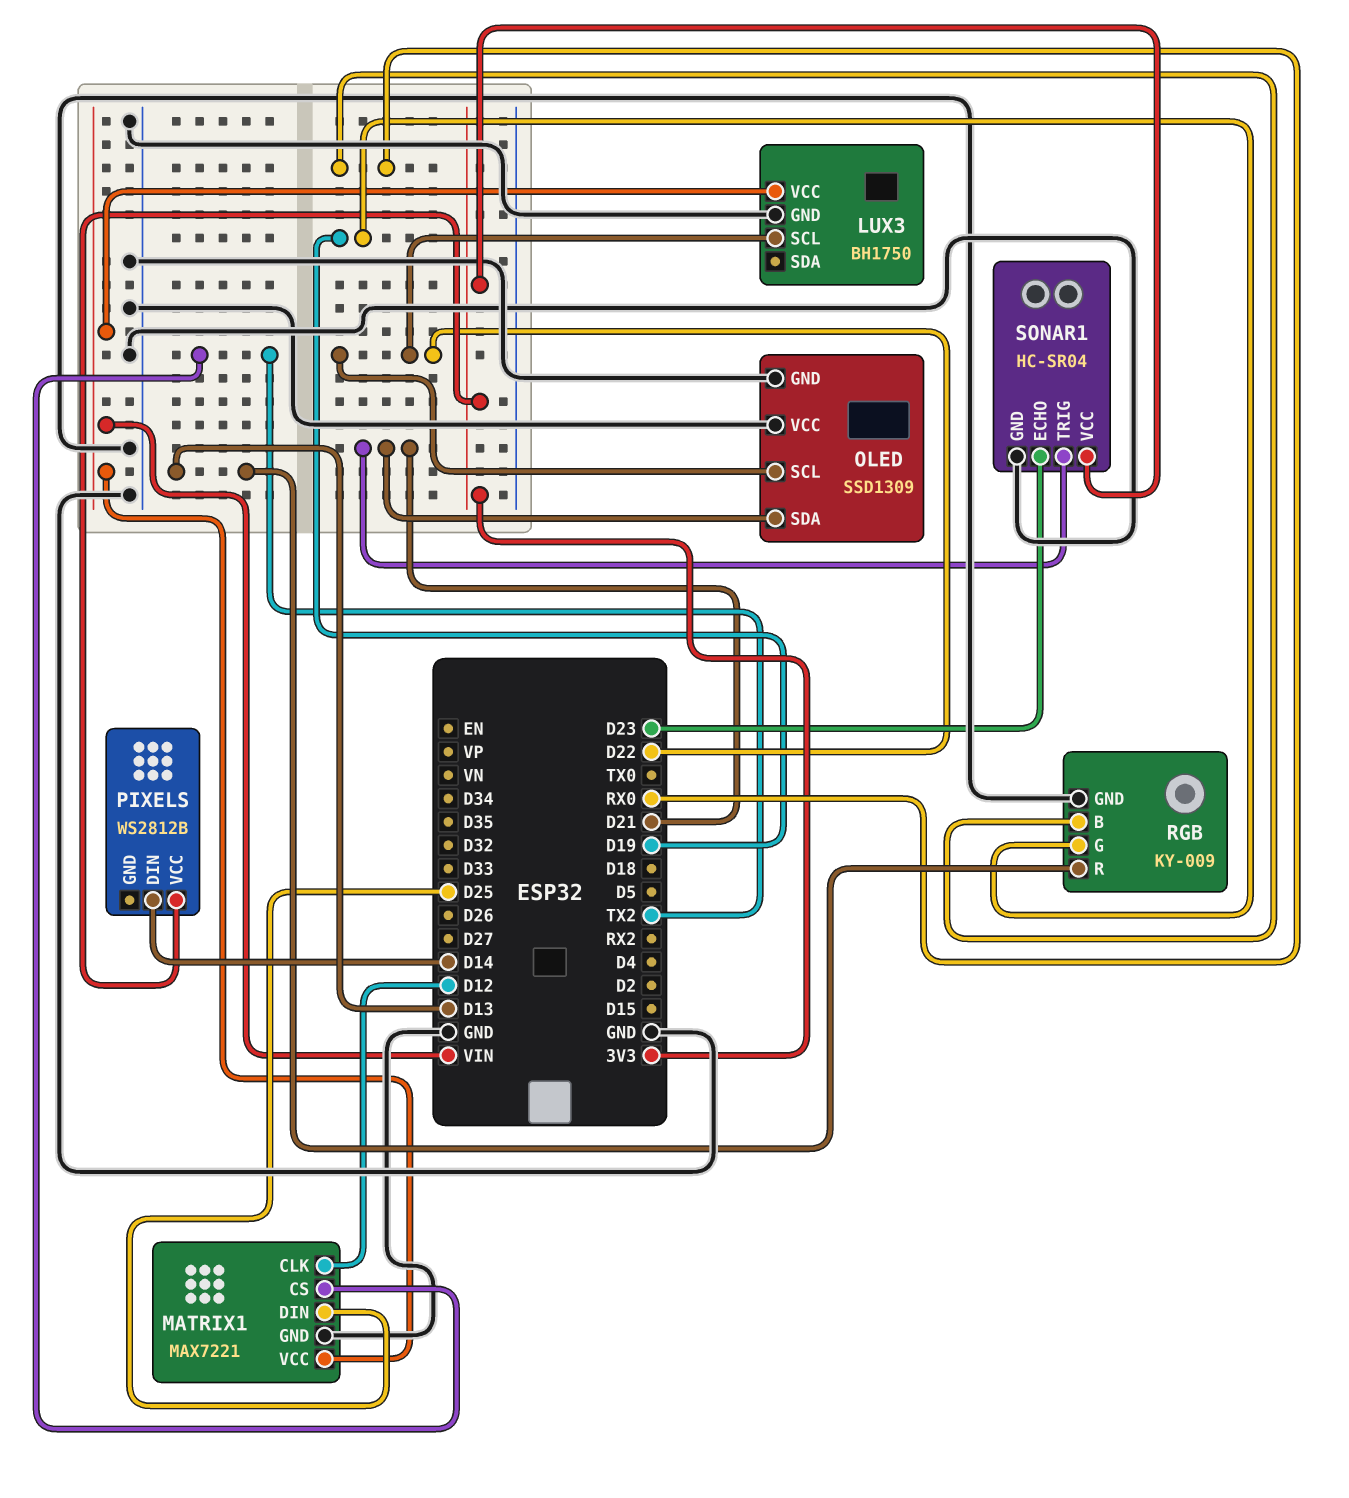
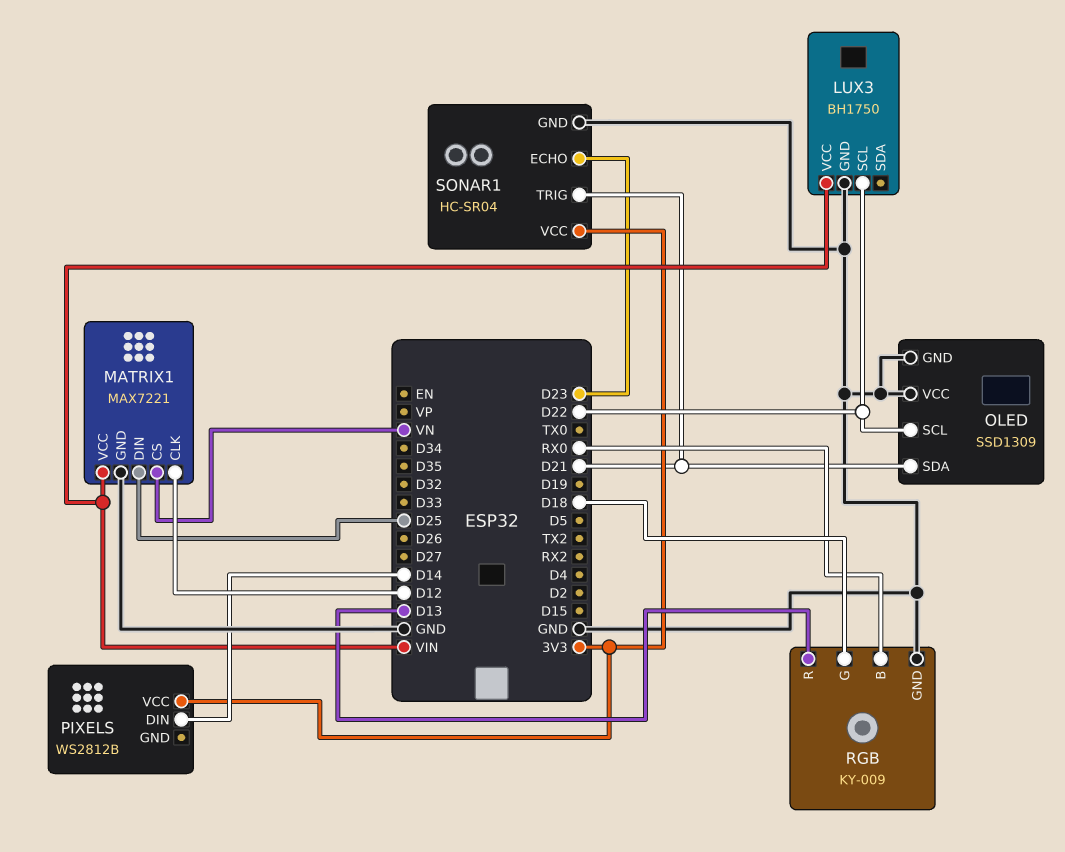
MATRIX1 pin CS: TX2 -> VN
RGB pin G: D19 -> D18

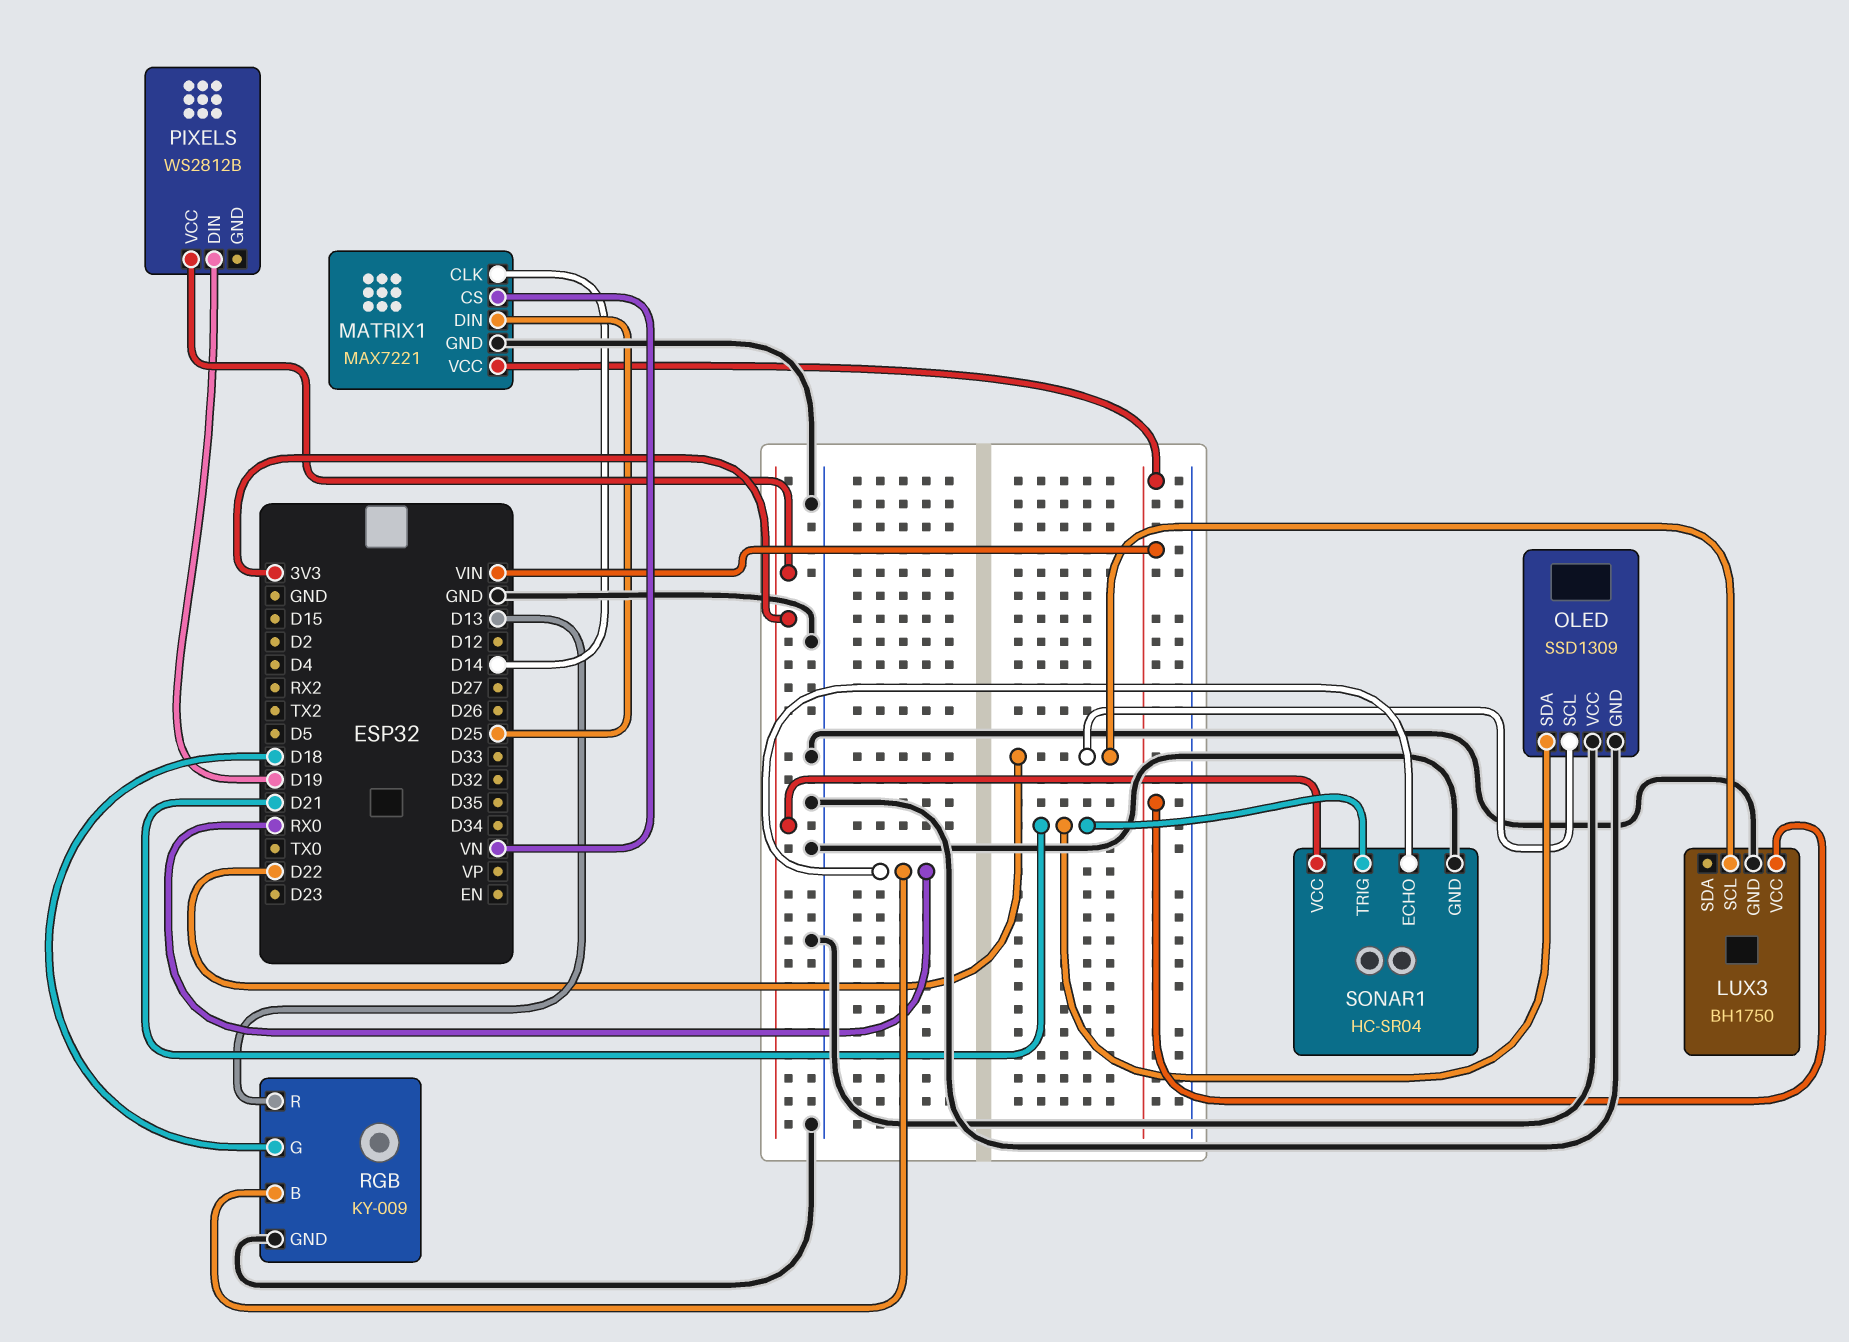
MATRIX1 pin CLK: D12 -> D14
PIXELS pin DIN: D14 -> D19
SONAR1 pin ECHO: D23 -> RX0

